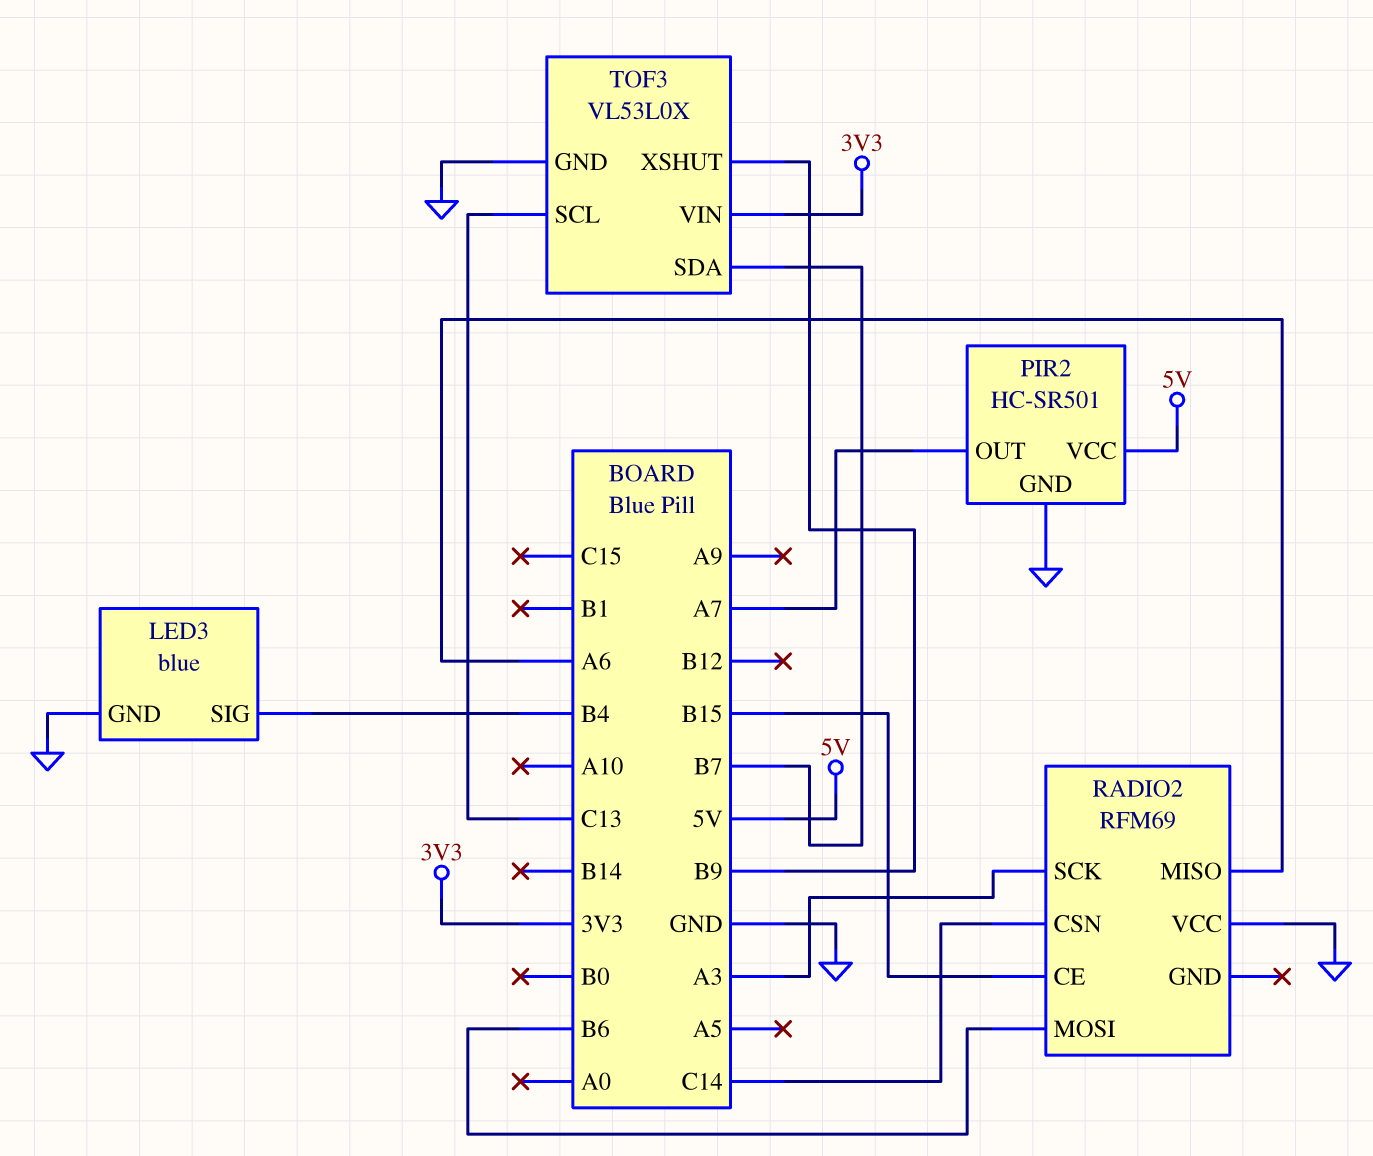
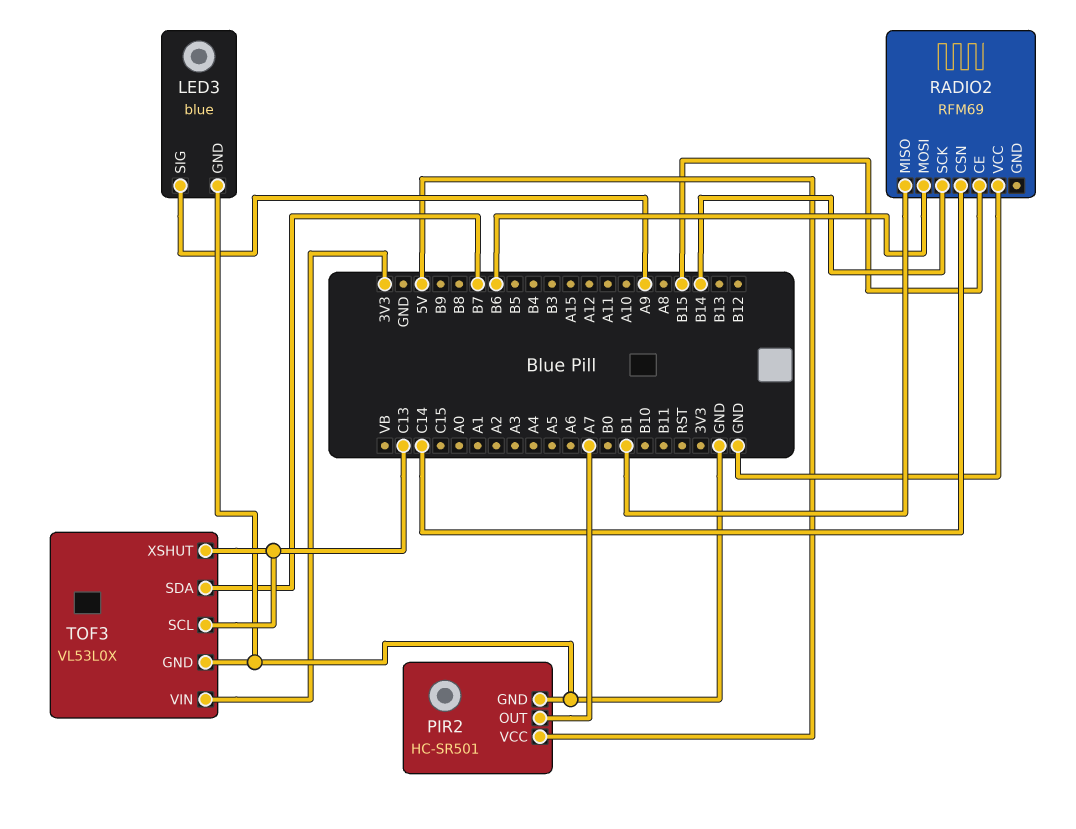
LED3 pin SIG: B4 -> A9
RADIO2 pin MISO: A6 -> B1
RADIO2 pin SCK: A3 -> B14
TOF3 pin XSHUT: B9 -> C13

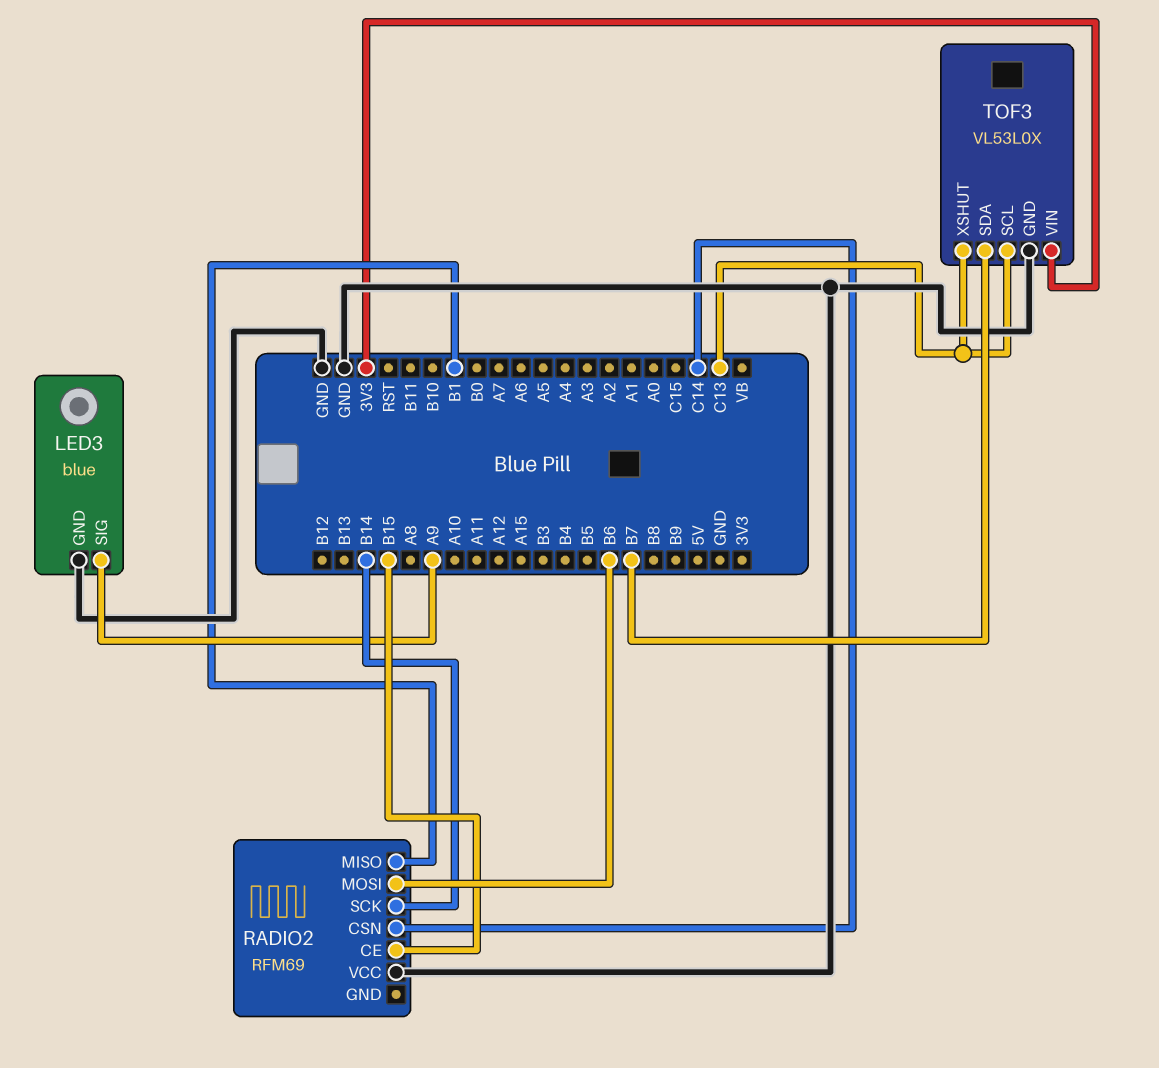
PIR2: HC-SR501 -> none
PIR2 pin GND: GND -> none
PIR2 pin OUT: A7 -> none
PIR2 pin VCC: 5V -> none

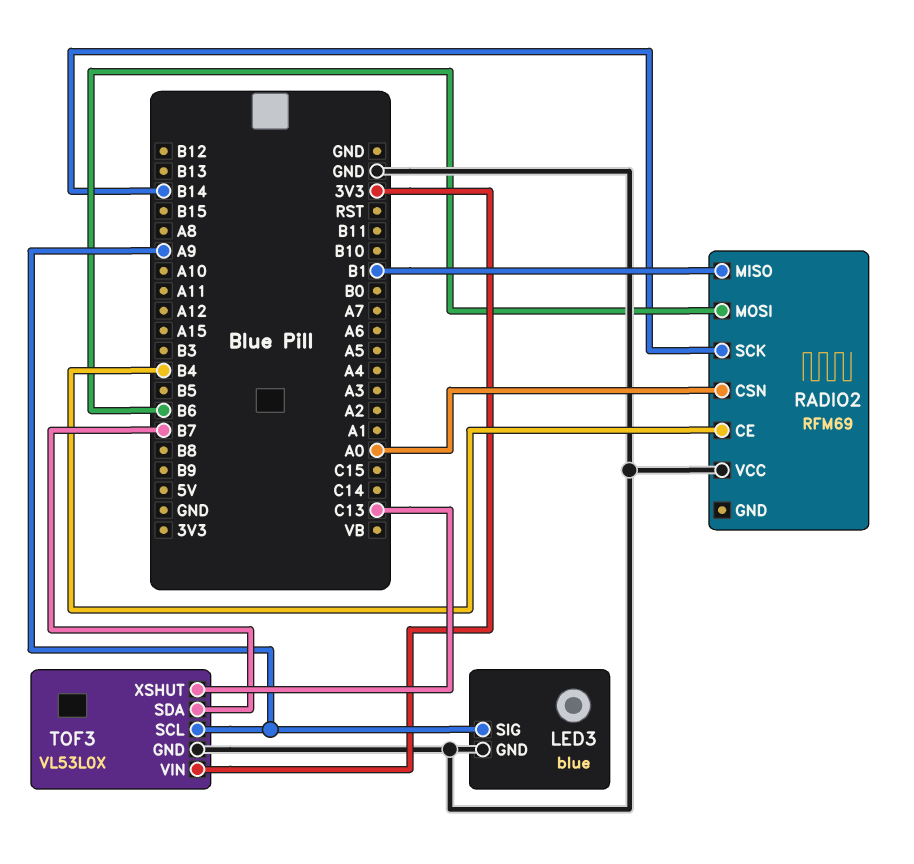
RADIO2 pin CE: B15 -> B4
RADIO2 pin CSN: C14 -> A0
TOF3 pin SCL: C13 -> A9

